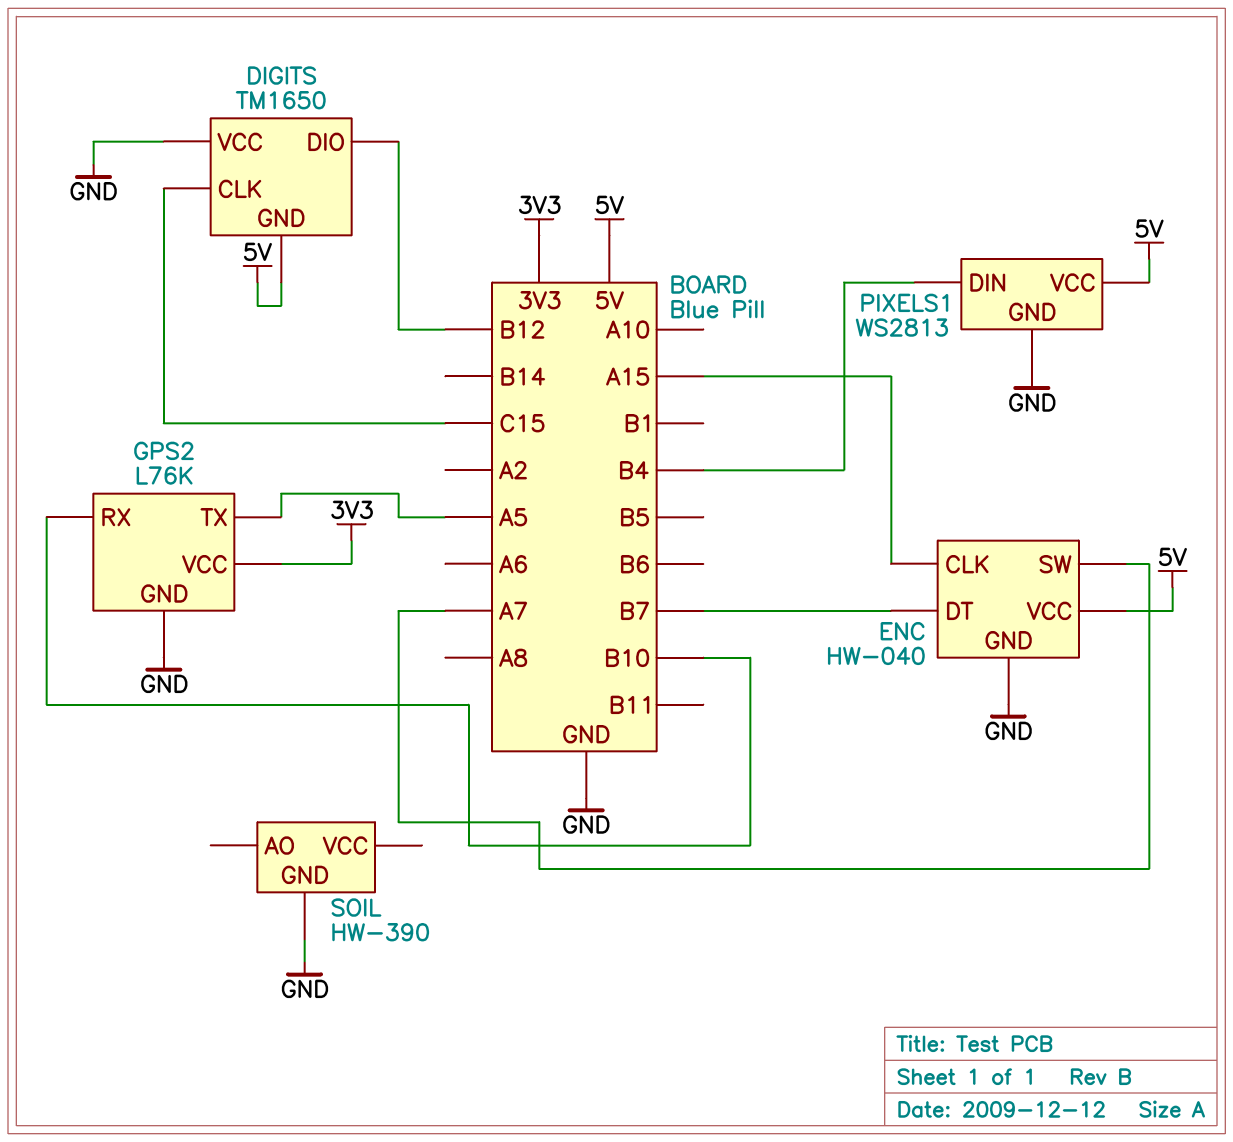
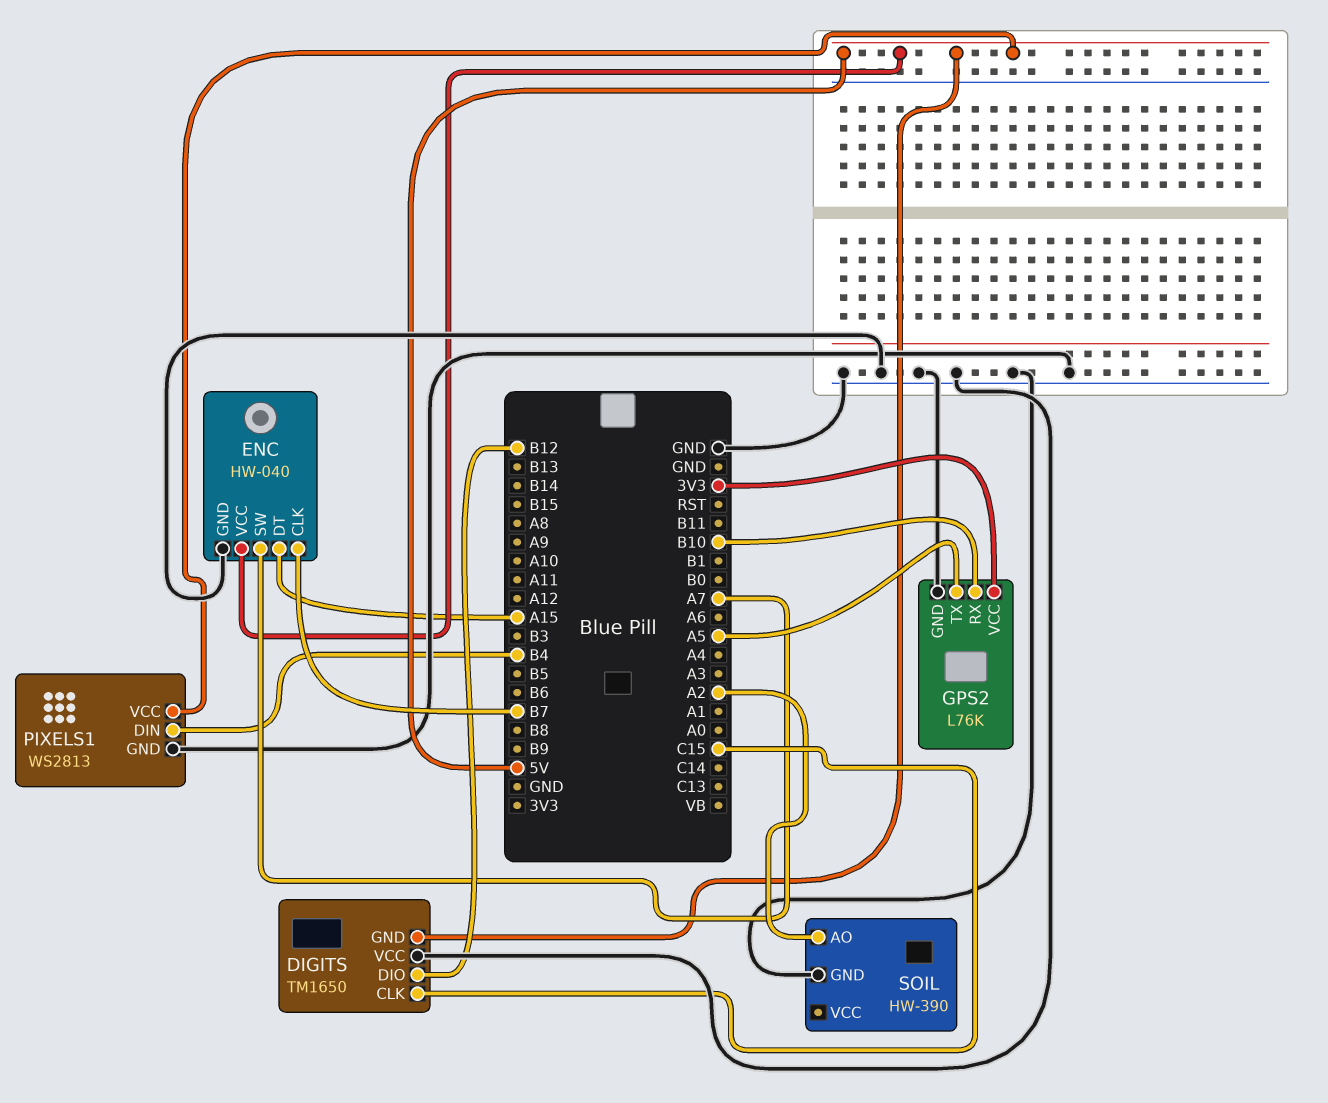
ENC pin CLK: A15 -> B7
ENC pin DT: B7 -> A15
SOIL pin AO: none -> A2

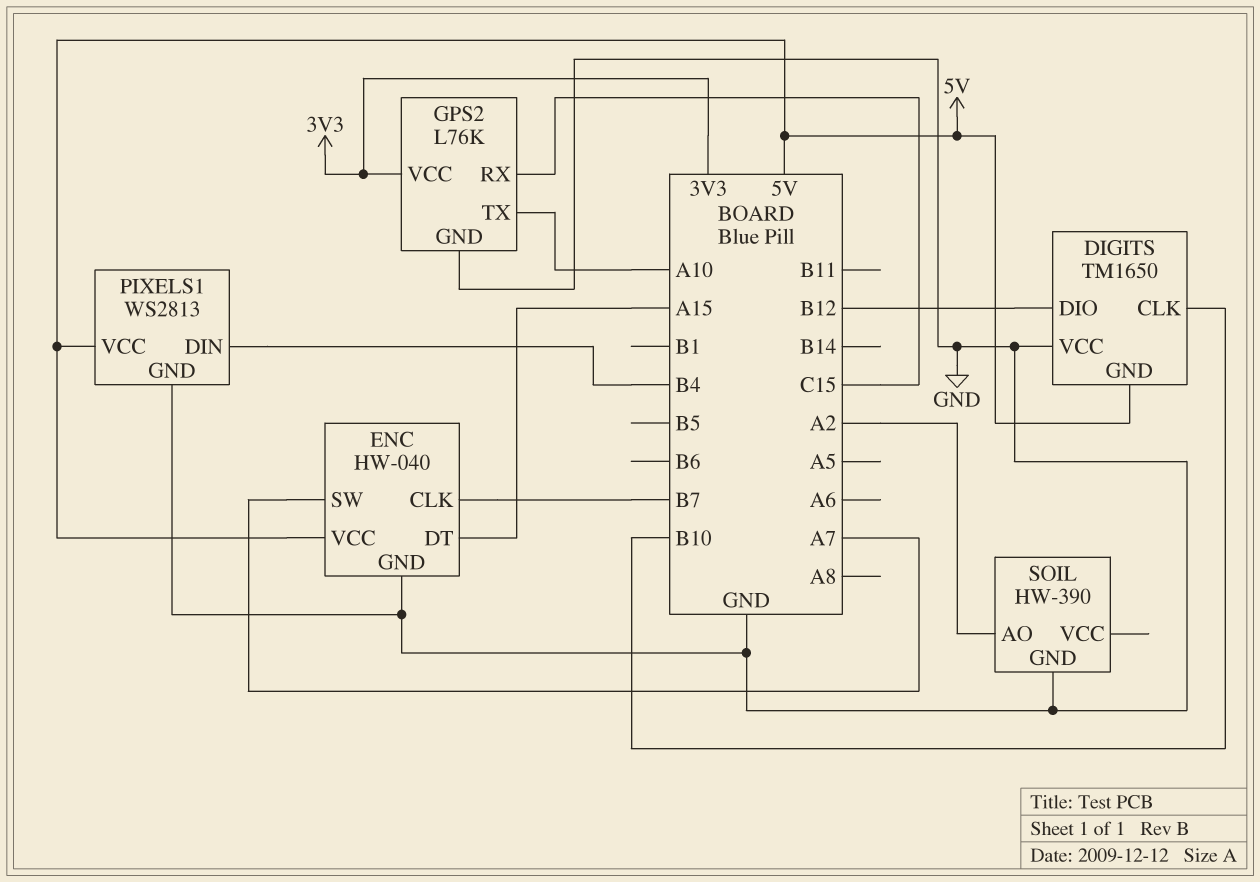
DIGITS pin CLK: C15 -> B10
GPS2 pin RX: B10 -> C15
GPS2 pin TX: A5 -> A10

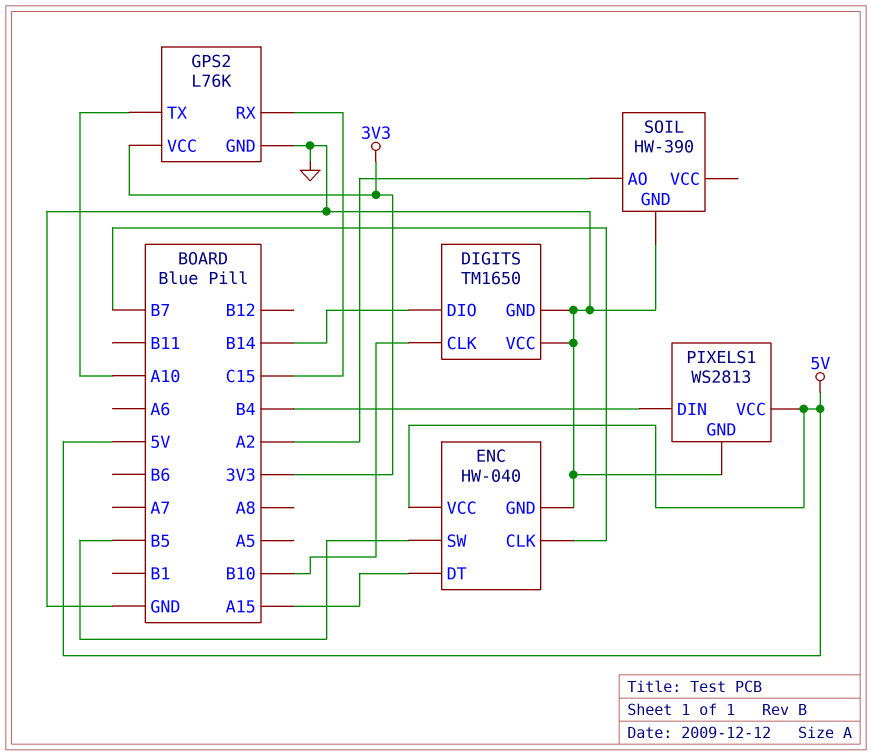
DIGITS pin DIO: B12 -> B14
DIGITS pin GND: 5V -> GND
ENC pin SW: A7 -> B5

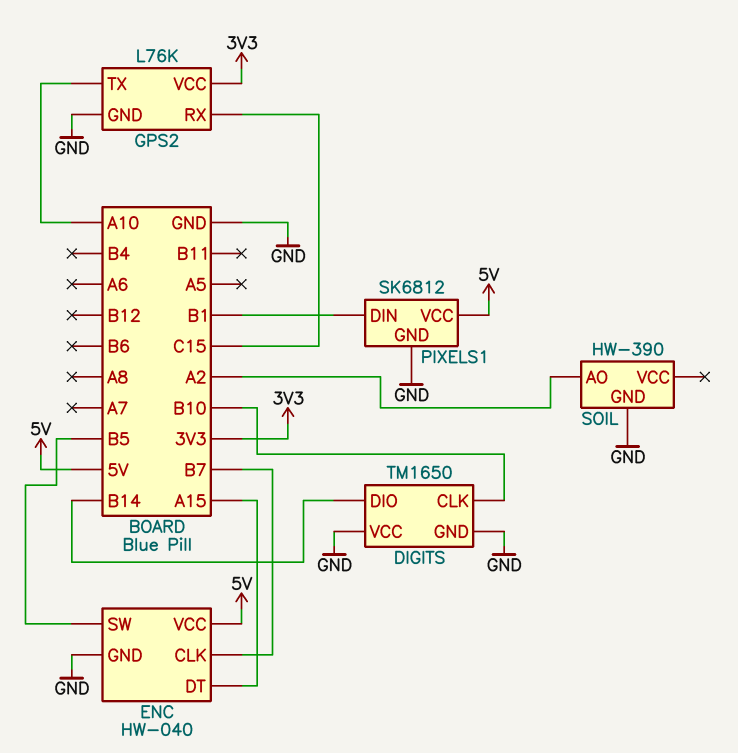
PIXELS1: WS2813 -> SK6812
PIXELS1 pin DIN: B4 -> B1

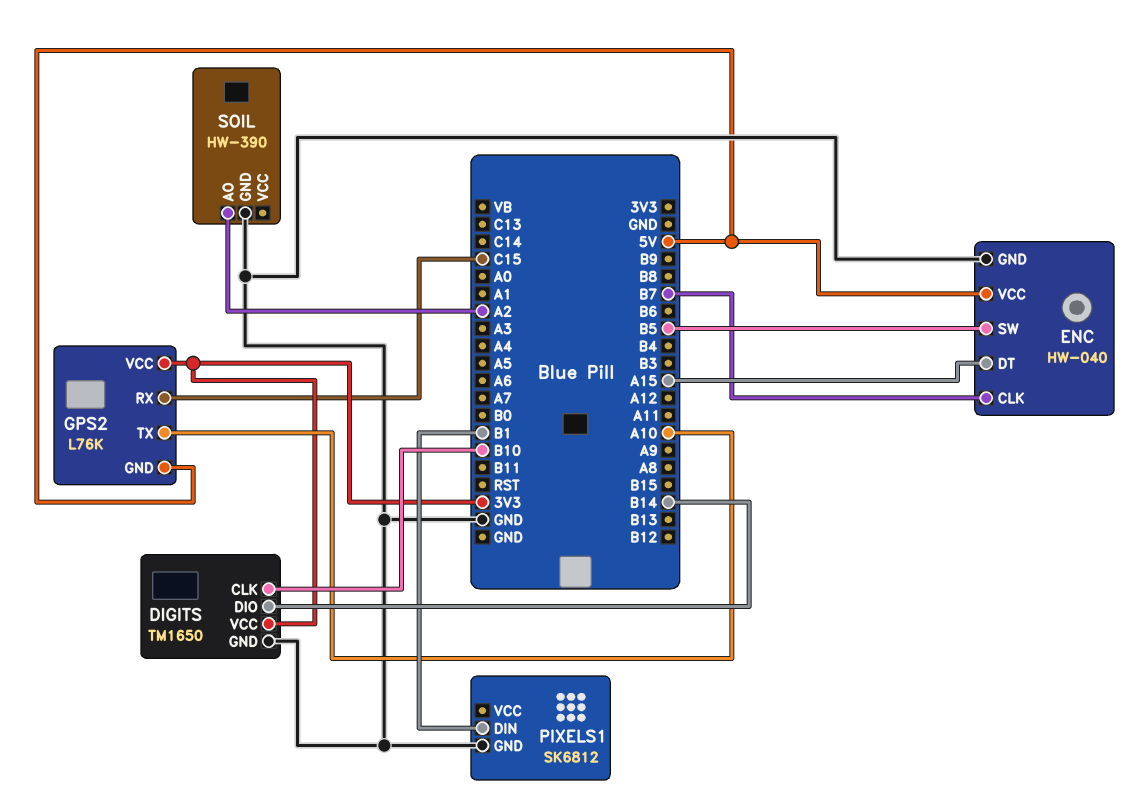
DIGITS pin VCC: GND -> 3V3
GPS2 pin GND: GND -> 5V
PIXELS1 pin VCC: 5V -> none

